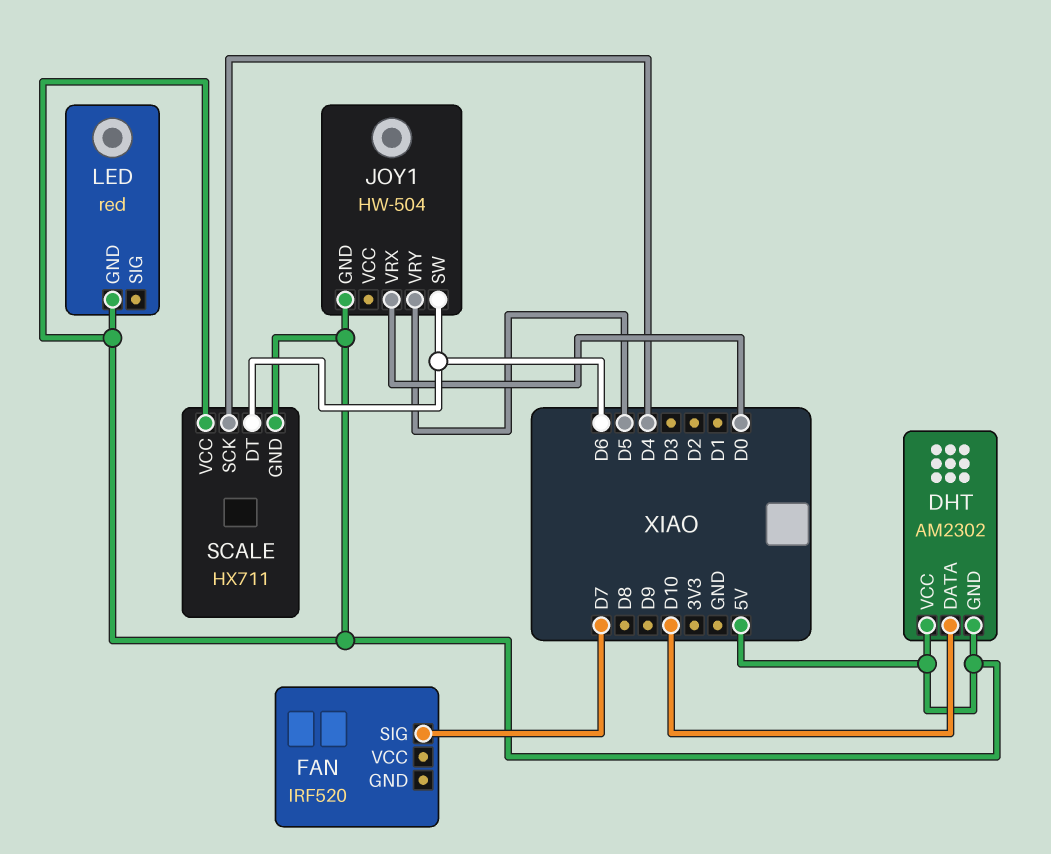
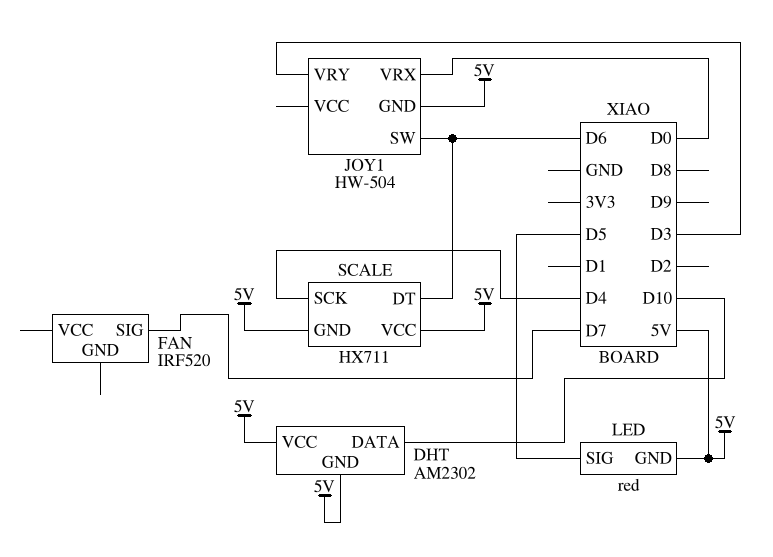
JOY1 pin VRY: D5 -> D3
LED pin SIG: none -> D5

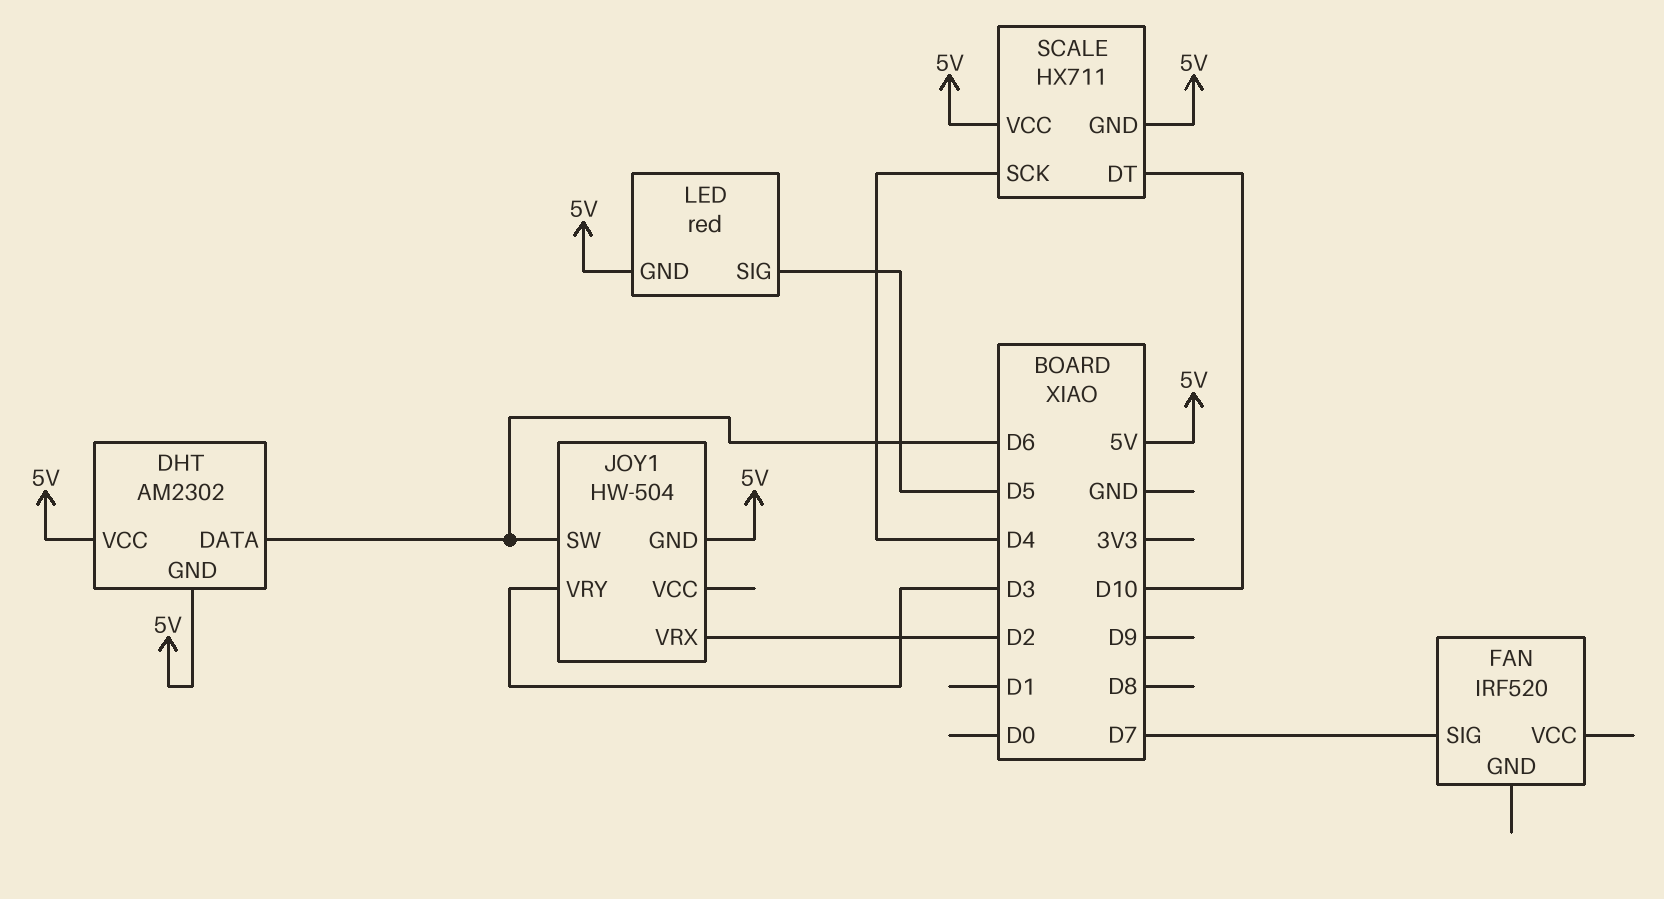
DHT pin DATA: D10 -> D6
JOY1 pin VRX: D0 -> D2
SCALE pin DT: D6 -> D10

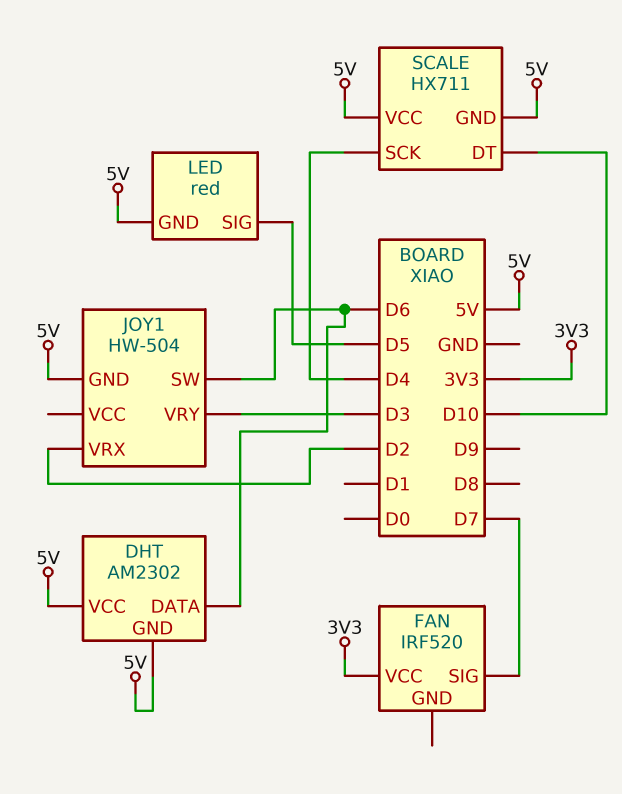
FAN pin VCC: none -> 3V3

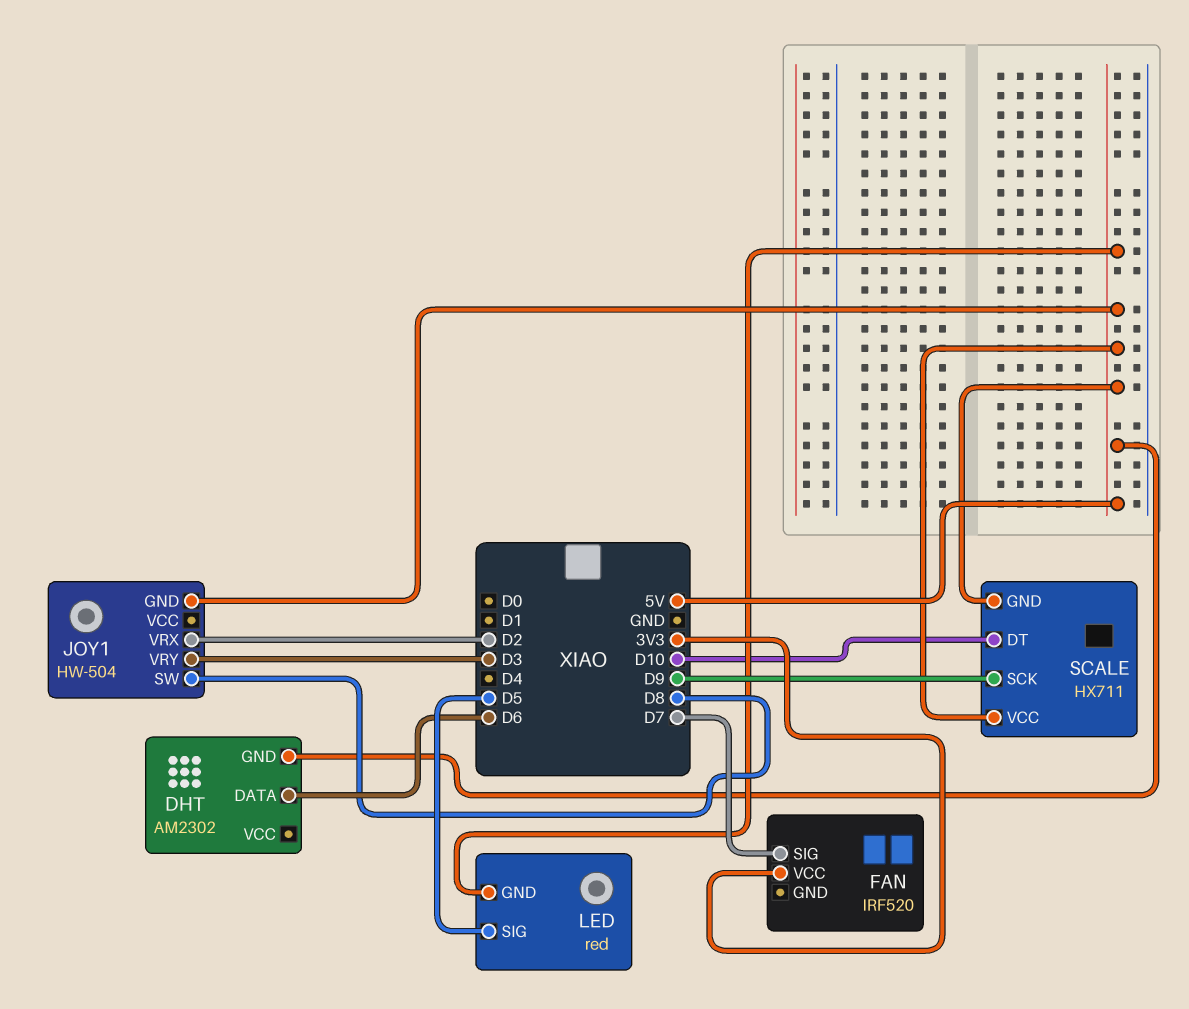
DHT pin VCC: 5V -> none
JOY1 pin SW: D6 -> D8
SCALE pin SCK: D4 -> D9

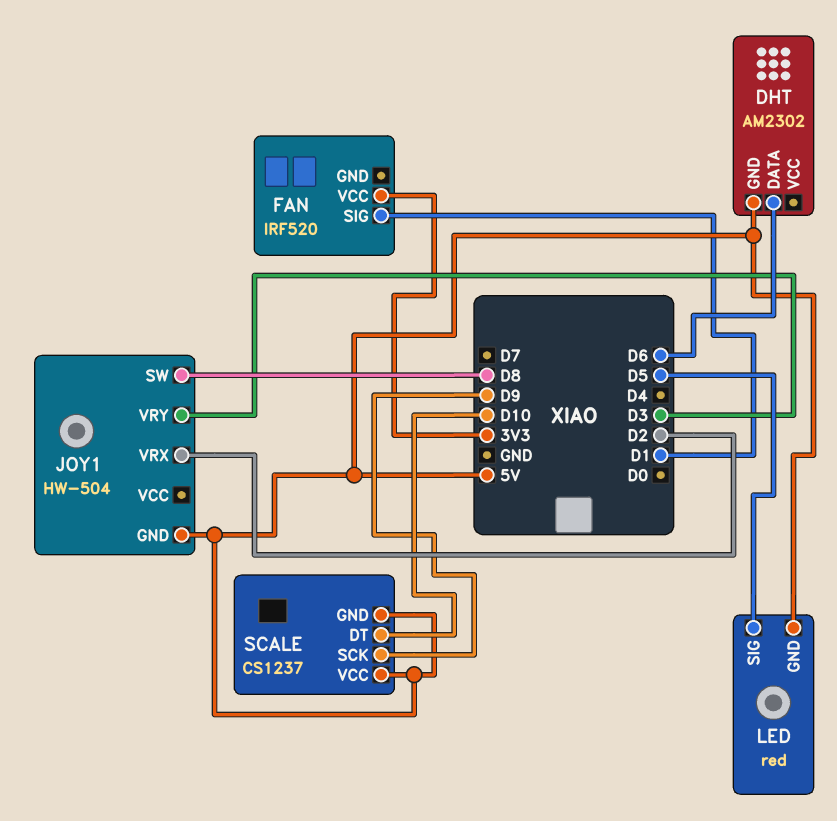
FAN pin SIG: D7 -> D1
SCALE: HX711 -> CS1237

